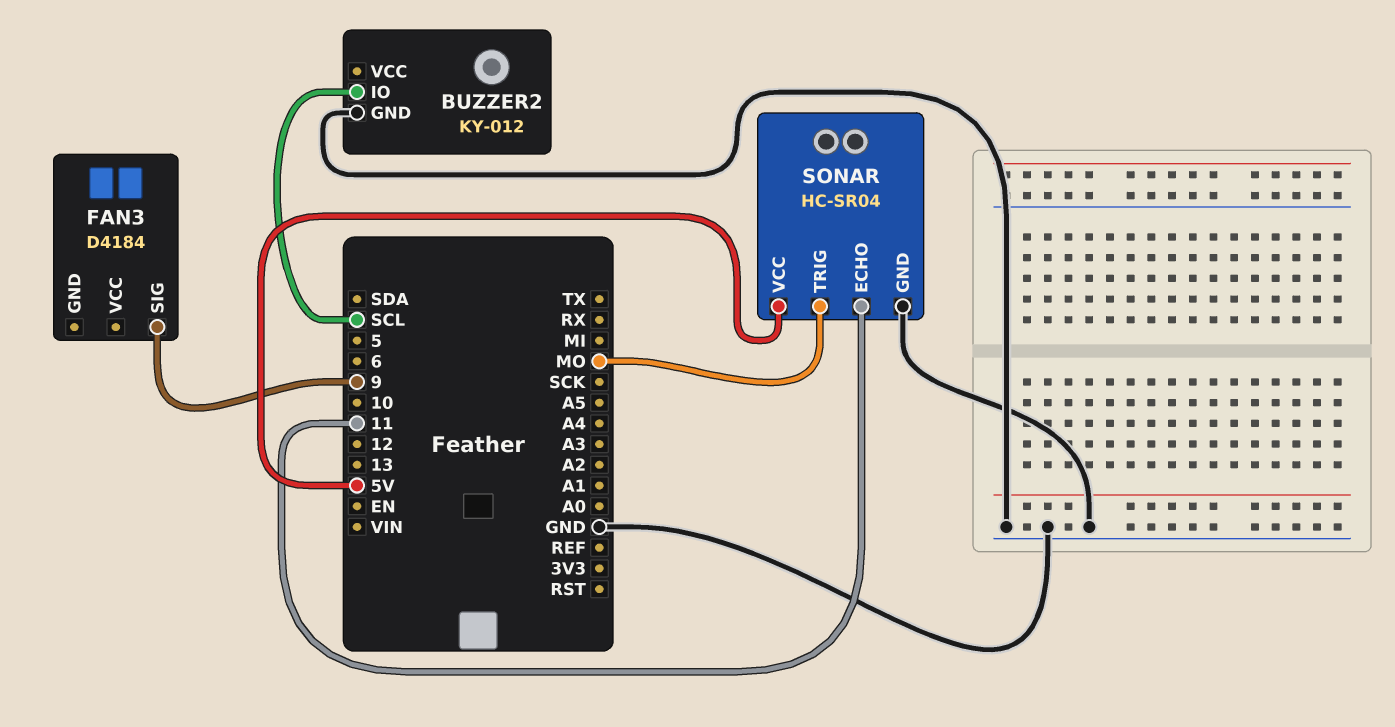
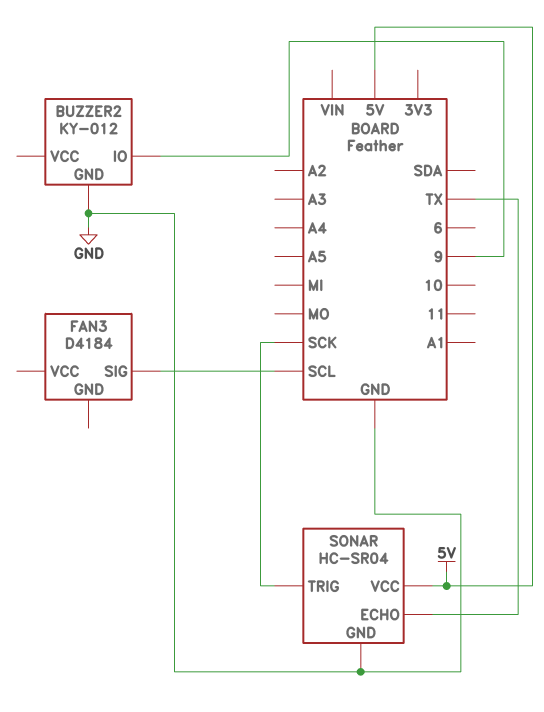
BUZZER2 pin IO: SCL -> 9
FAN3 pin SIG: 9 -> SCL
SONAR pin ECHO: 11 -> TX
SONAR pin TRIG: MO -> SCK

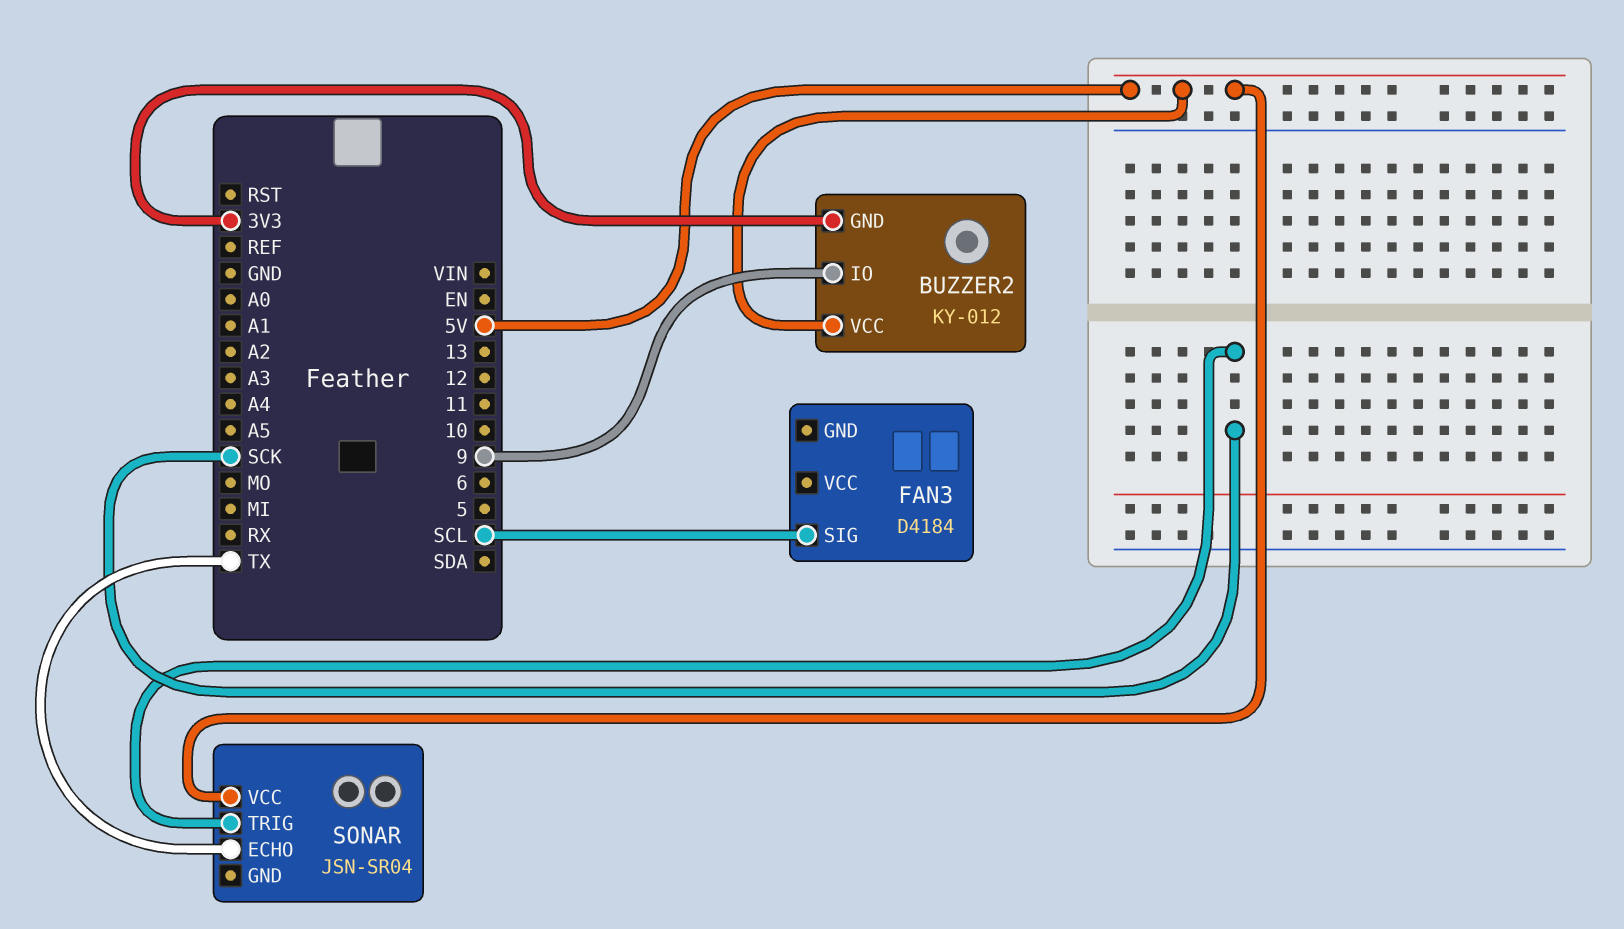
BUZZER2 pin GND: GND -> 3V3
BUZZER2 pin VCC: none -> 5V
SONAR: HC-SR04 -> JSN-SR04
SONAR pin GND: GND -> none

